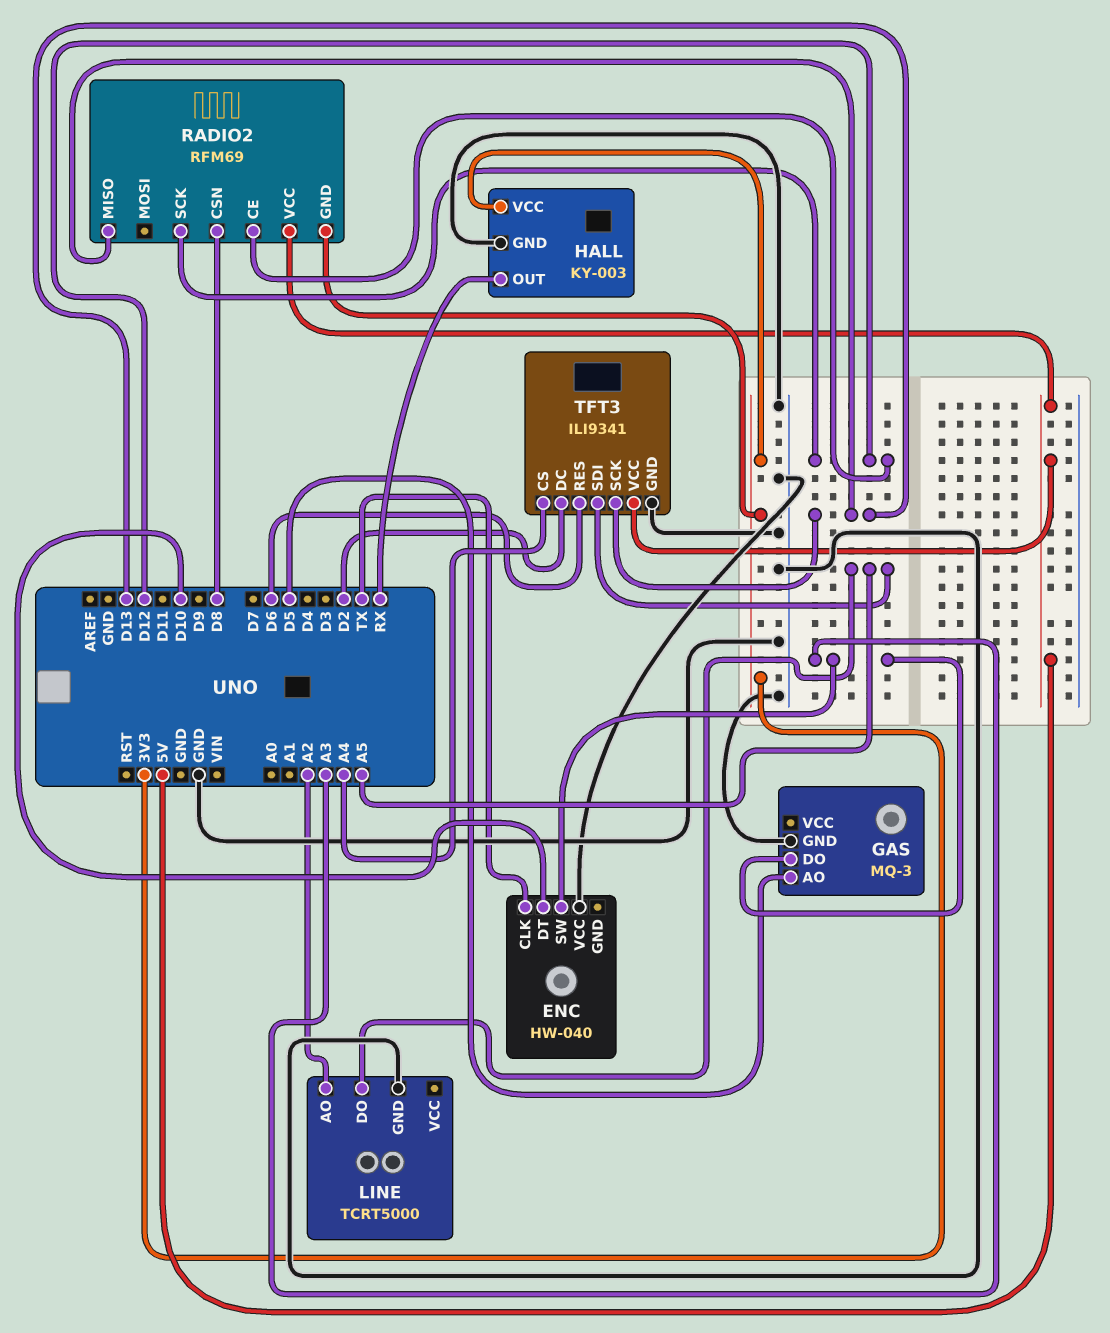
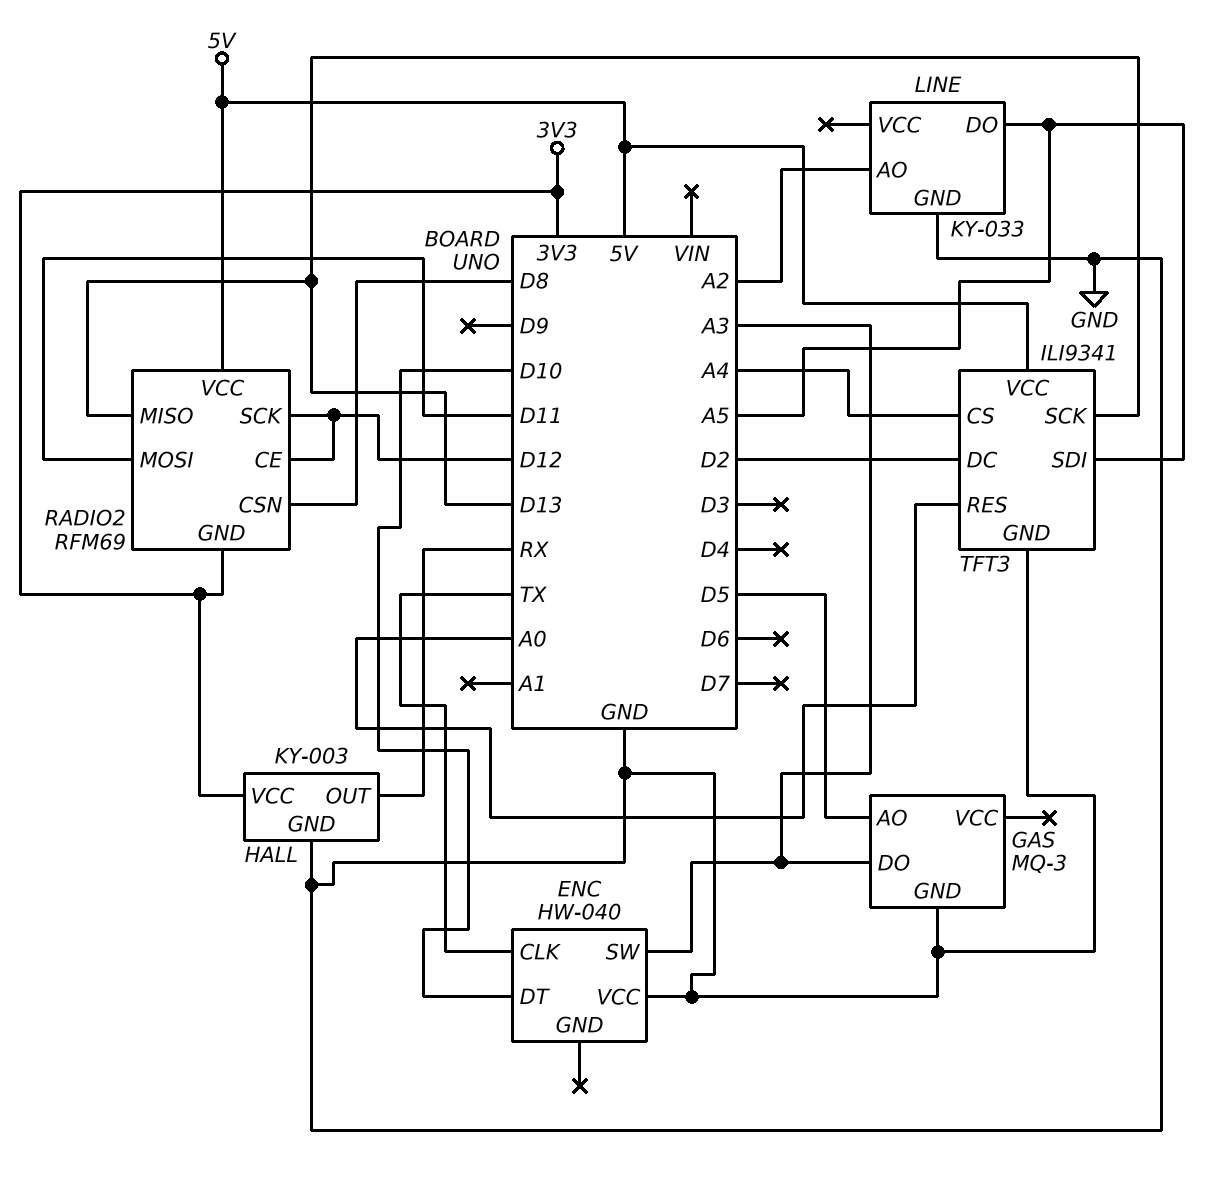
LINE: TCRT5000 -> KY-033
RADIO2 pin MOSI: none -> D11
TFT3 pin RES: D6 -> A0

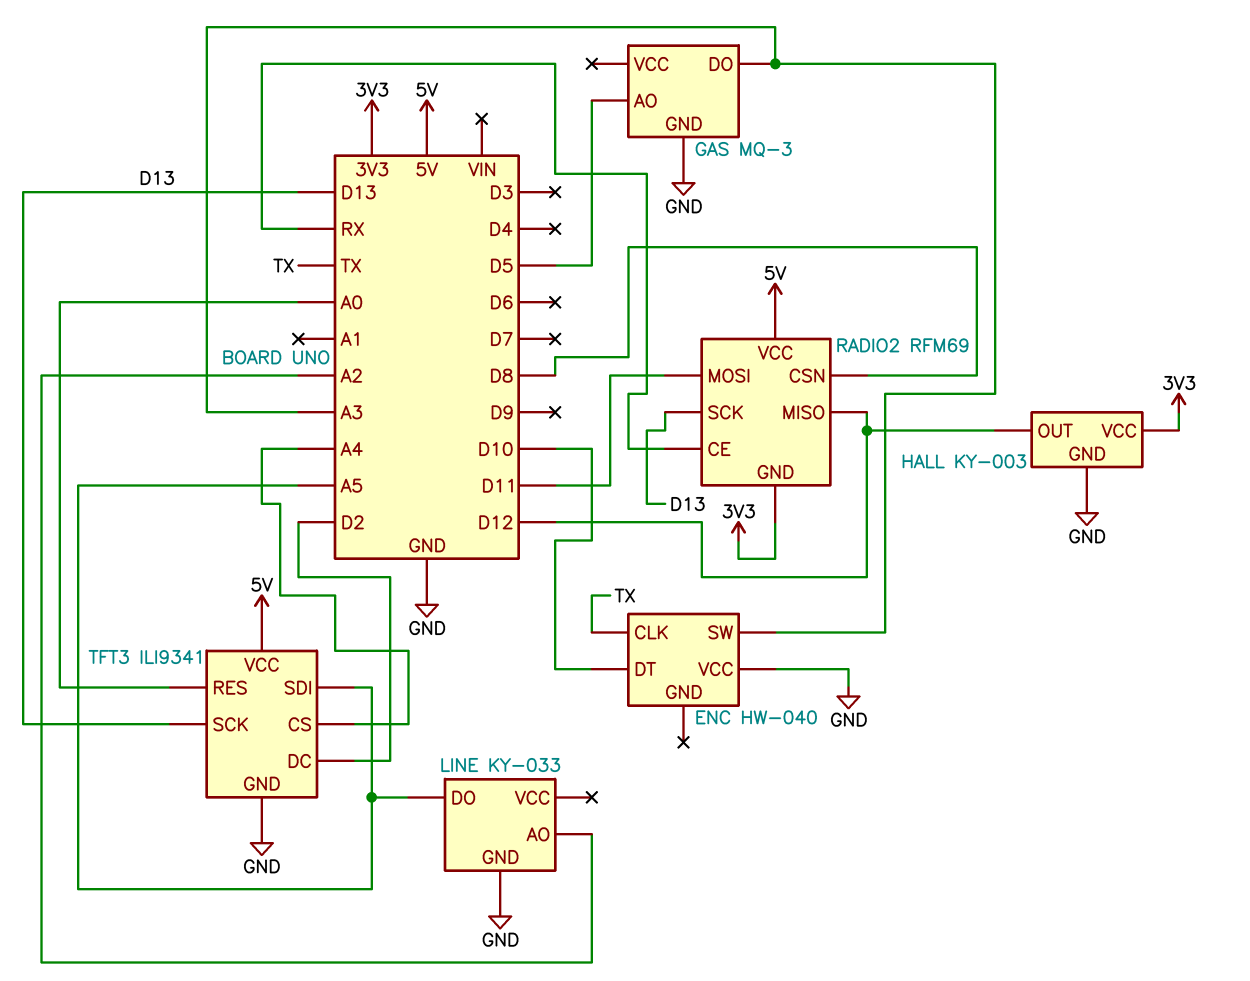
HALL pin OUT: RX -> D12
RADIO2 pin CE: D12 -> RX
RADIO2 pin MISO: D13 -> D12
RADIO2 pin SCK: D12 -> D13

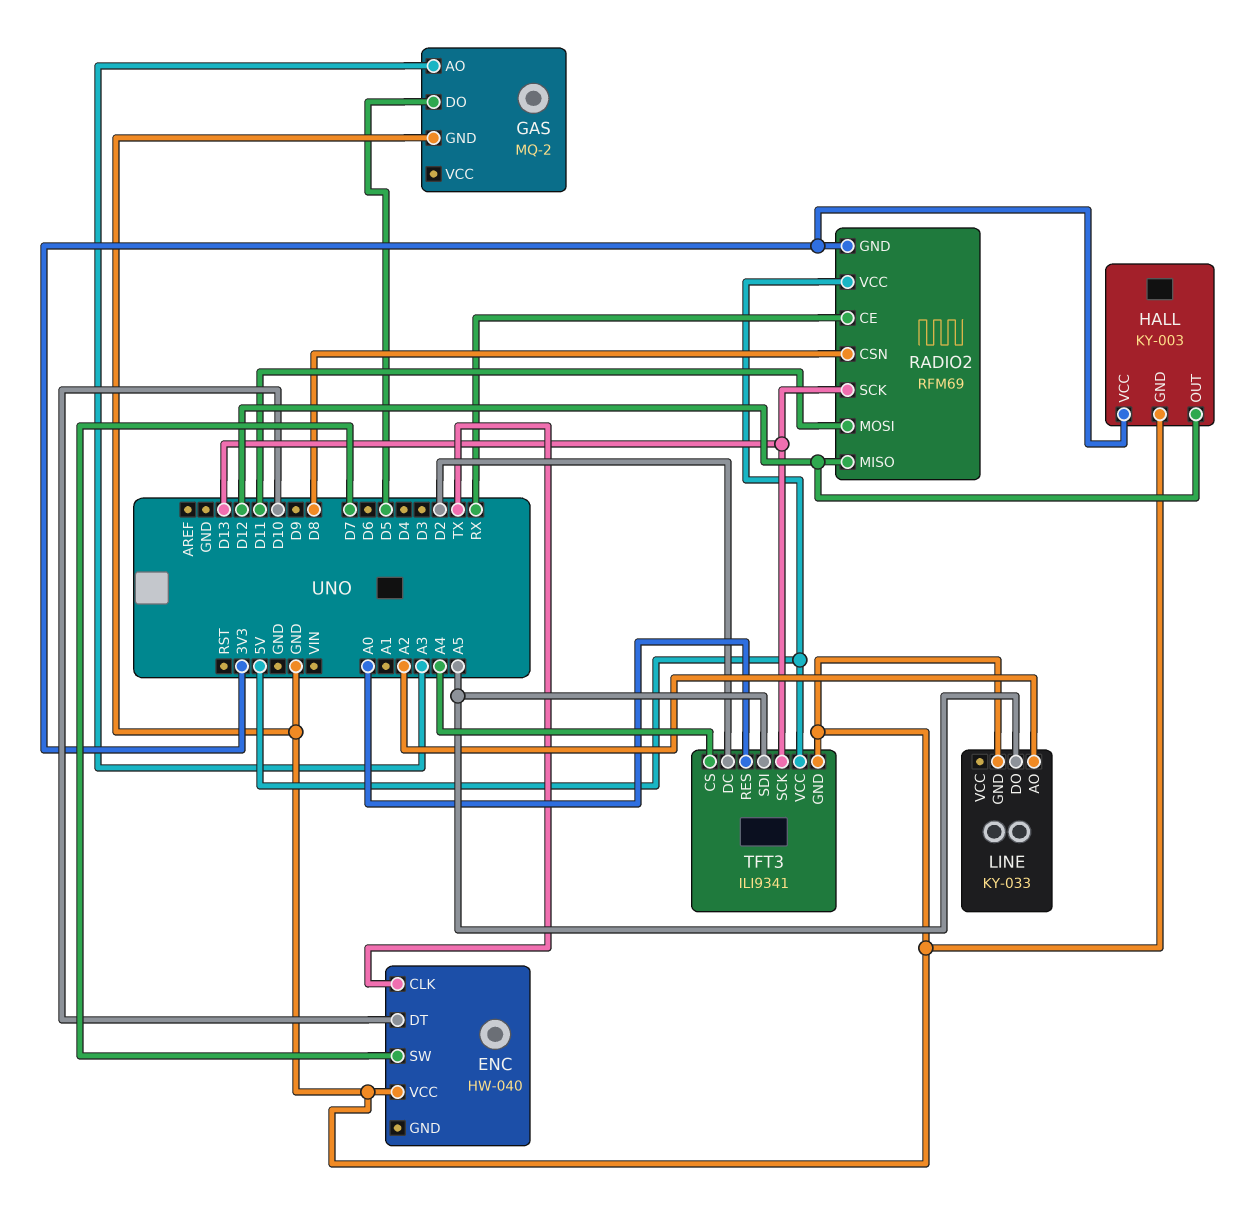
ENC pin SW: A3 -> D7
GAS: MQ-3 -> MQ-2
GAS pin AO: D5 -> A3
GAS pin DO: A3 -> D5

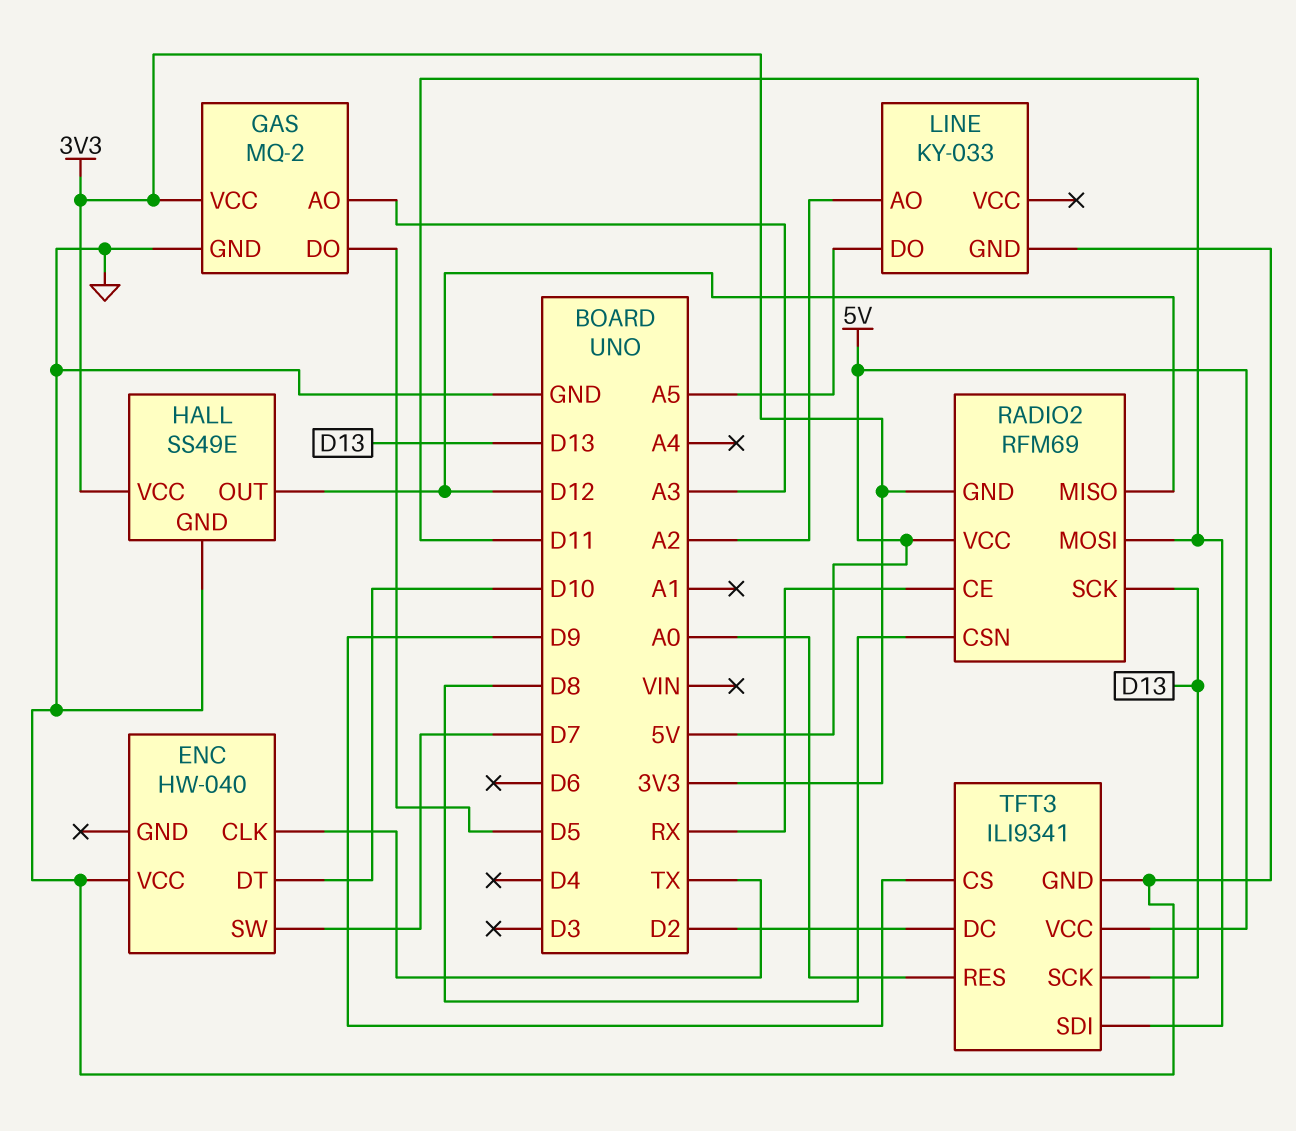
GAS pin VCC: none -> 3V3
HALL: KY-003 -> SS49E
TFT3 pin CS: A4 -> D9
TFT3 pin SDI: A5 -> D11

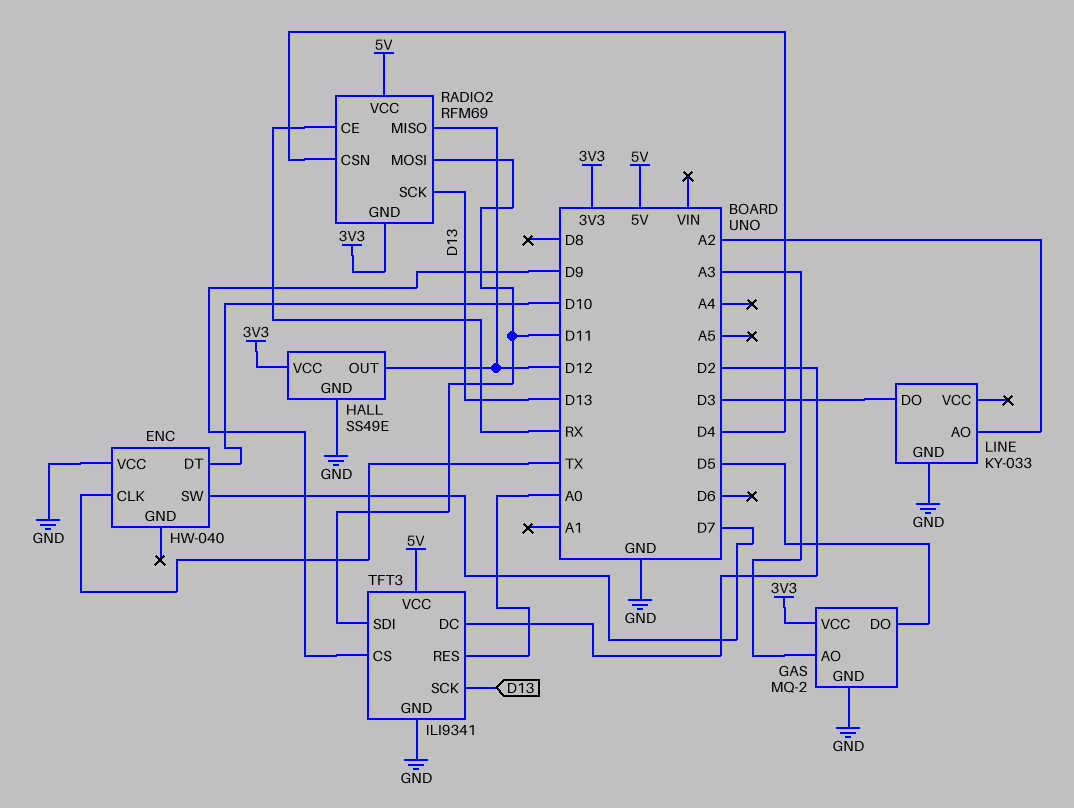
LINE pin DO: A5 -> D3
RADIO2 pin CSN: D8 -> D4

